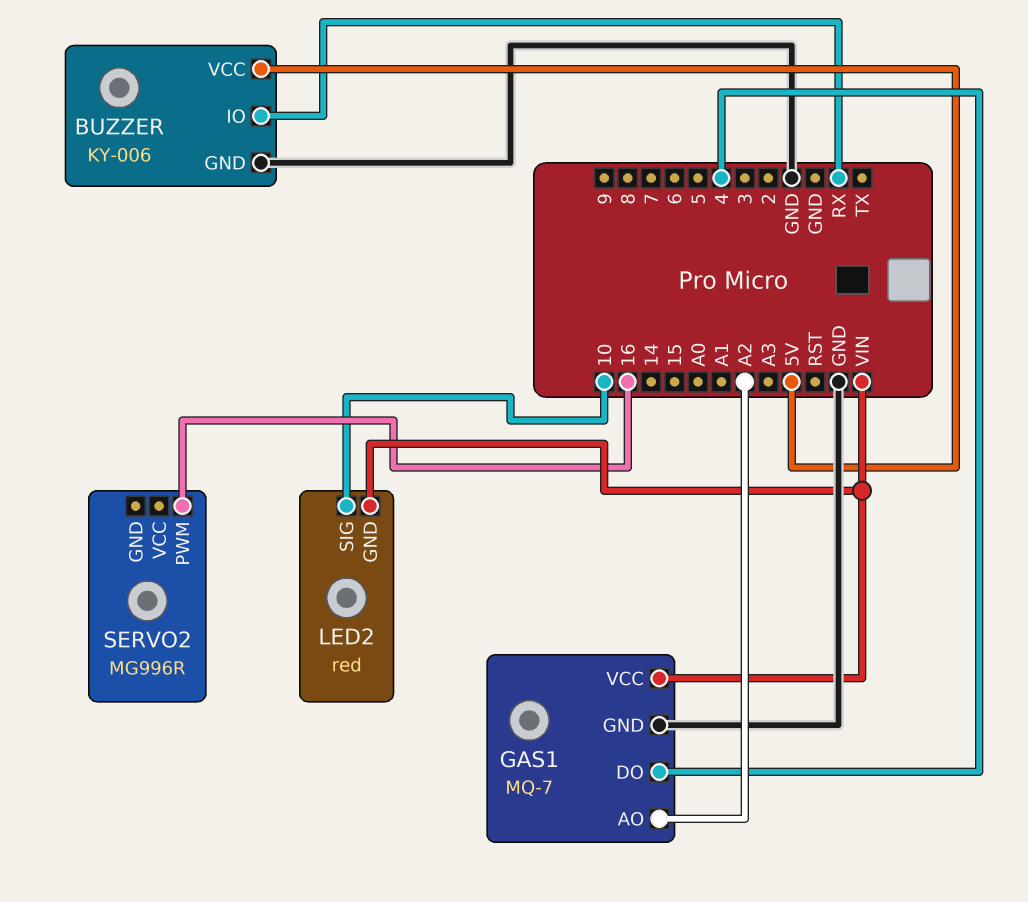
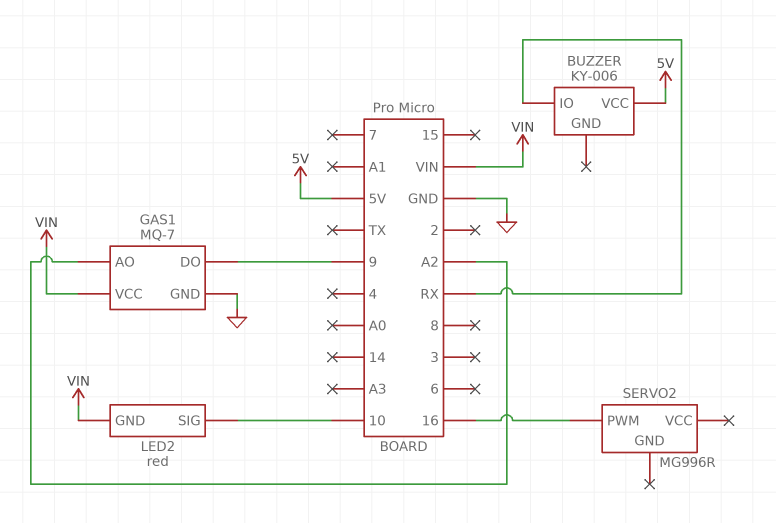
BUZZER pin GND: GND -> none
GAS1 pin DO: 4 -> 9

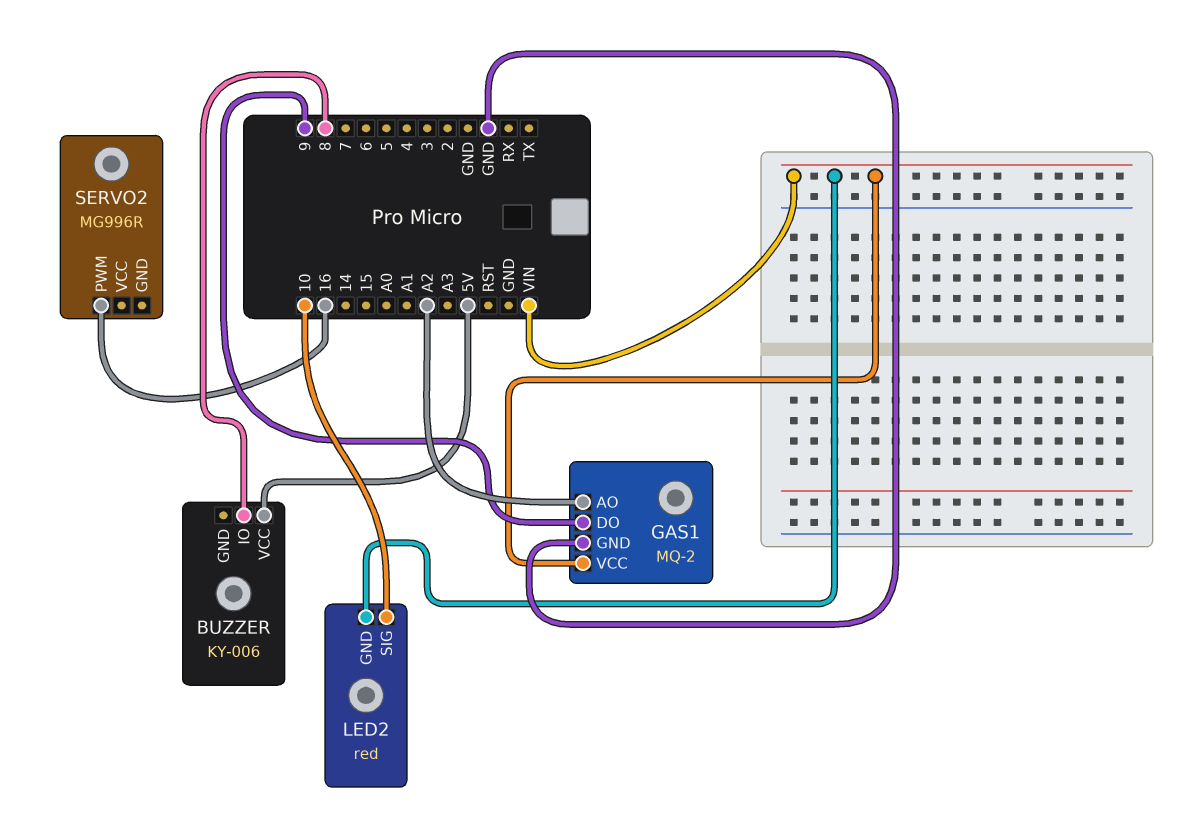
BUZZER pin IO: RX -> 8
GAS1: MQ-7 -> MQ-2

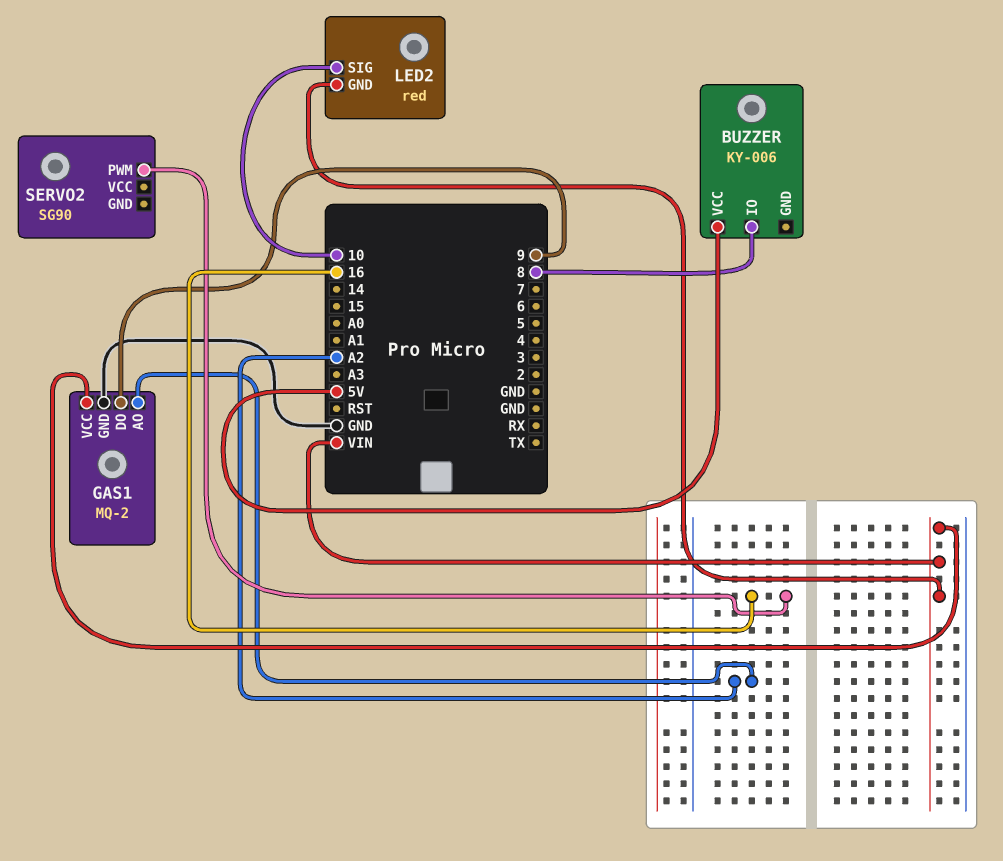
SERVO2: MG996R -> SG90

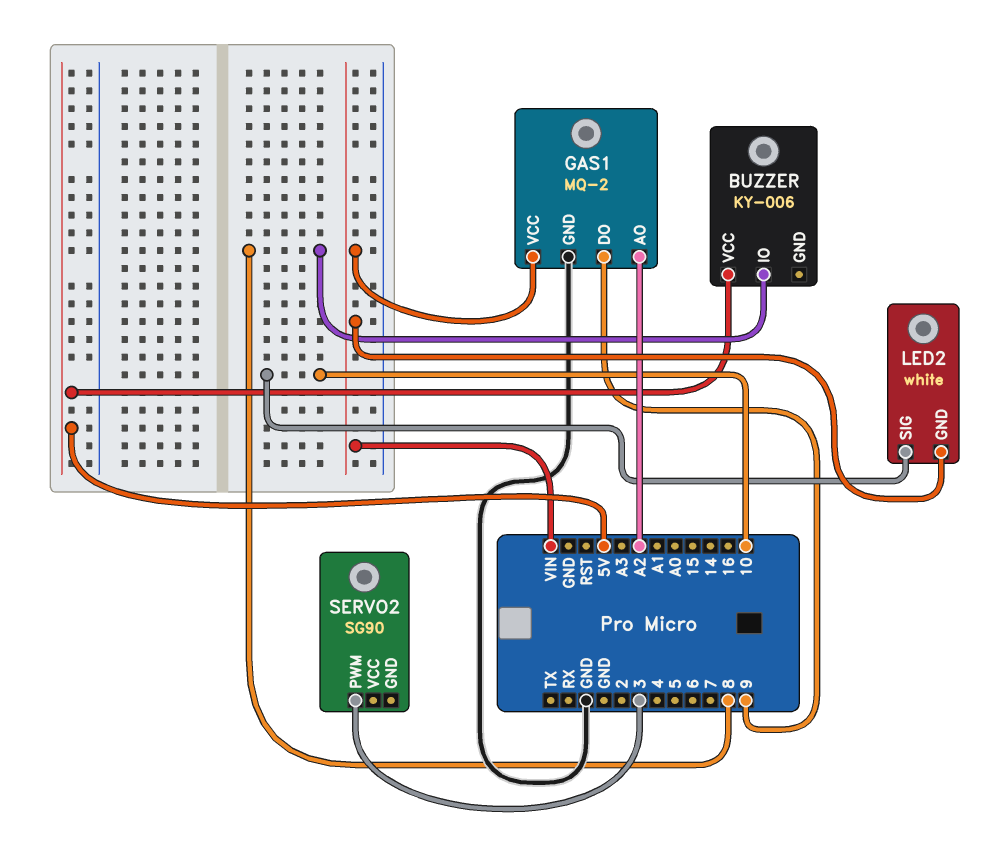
LED2: red -> white
SERVO2 pin PWM: 16 -> 3

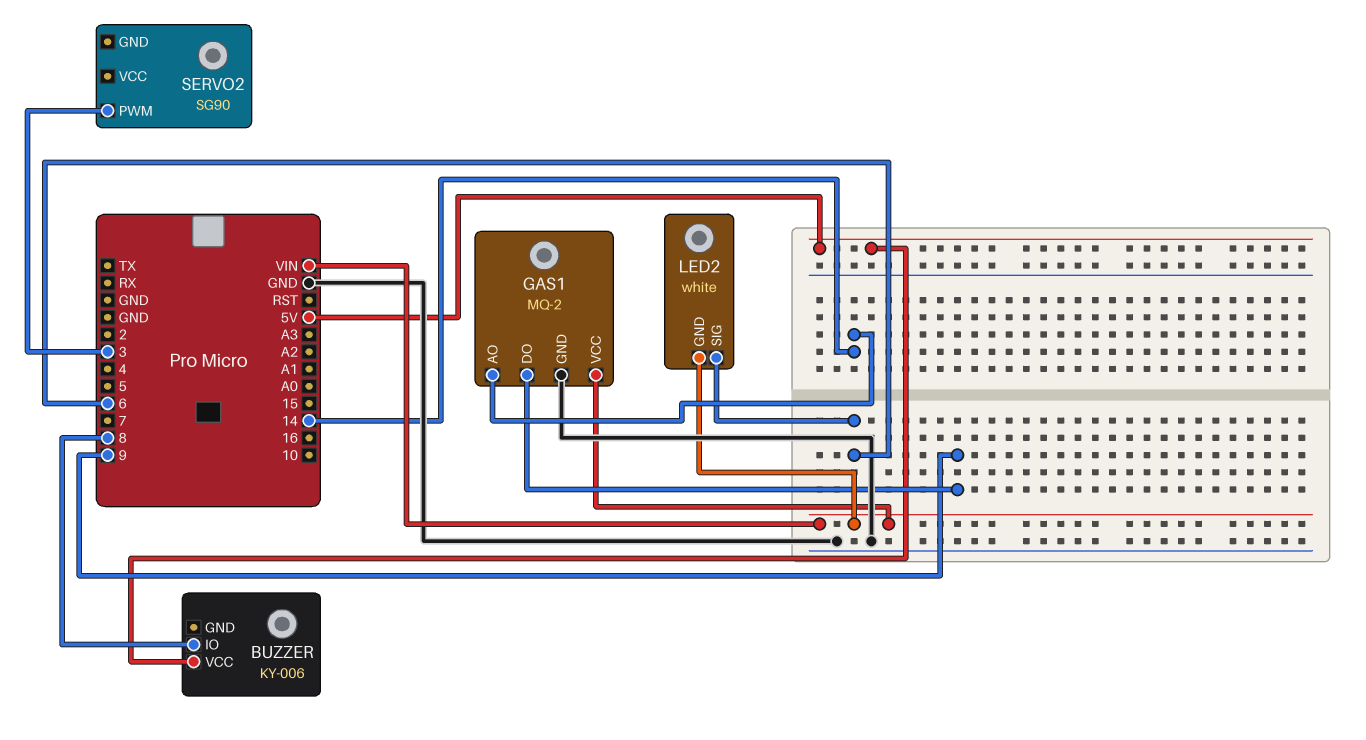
GAS1 pin AO: A2 -> 14
LED2 pin SIG: 10 -> 6

